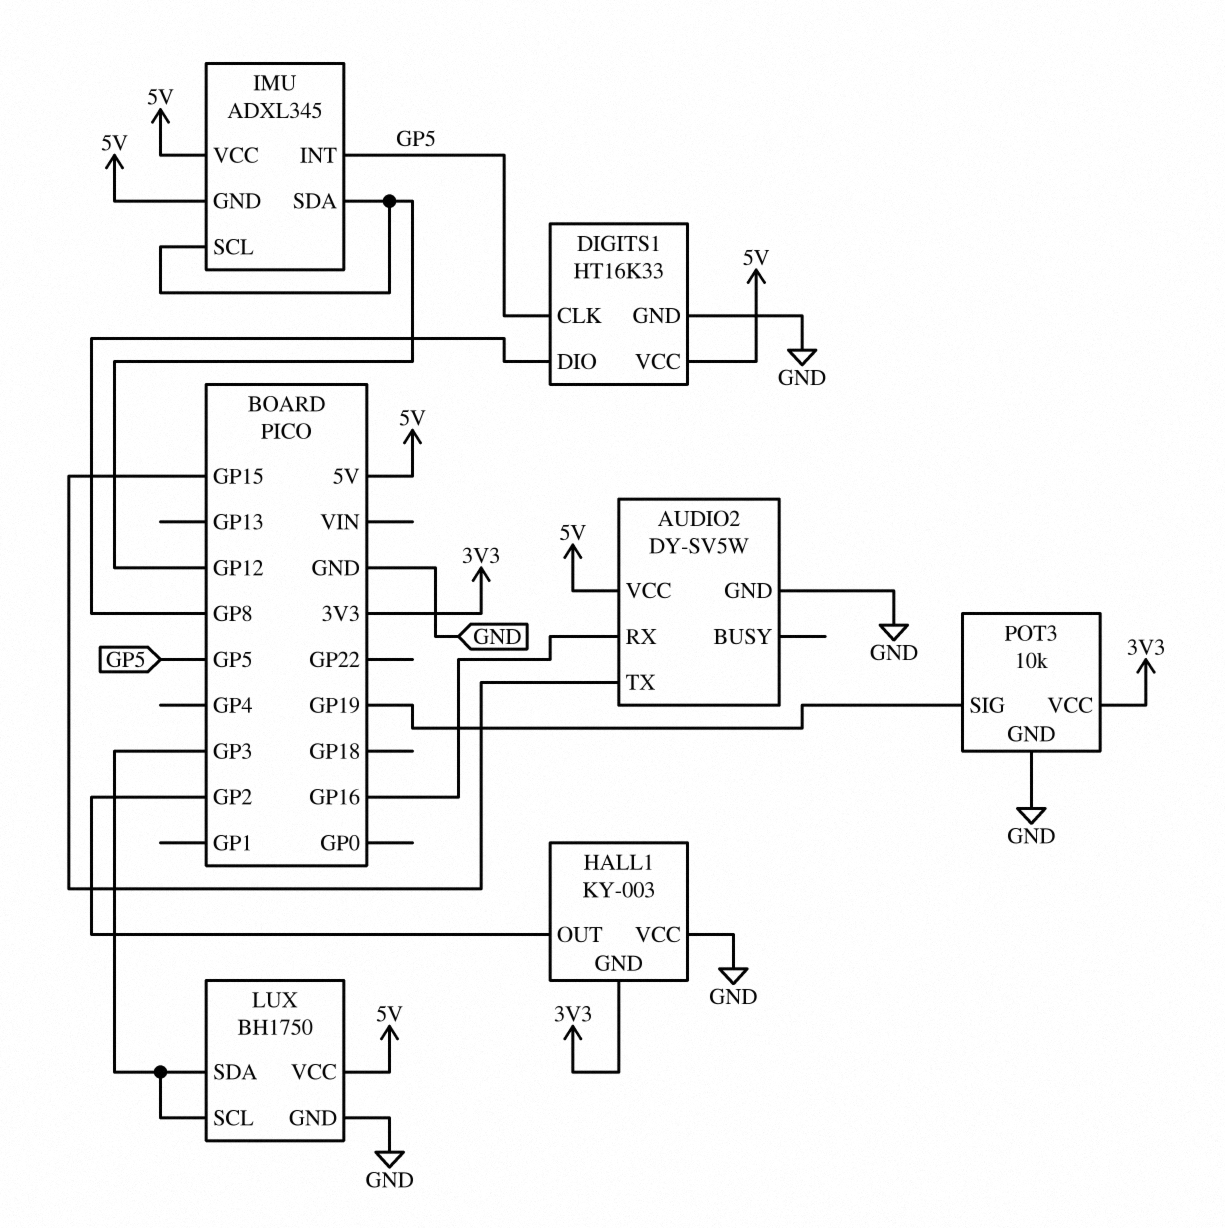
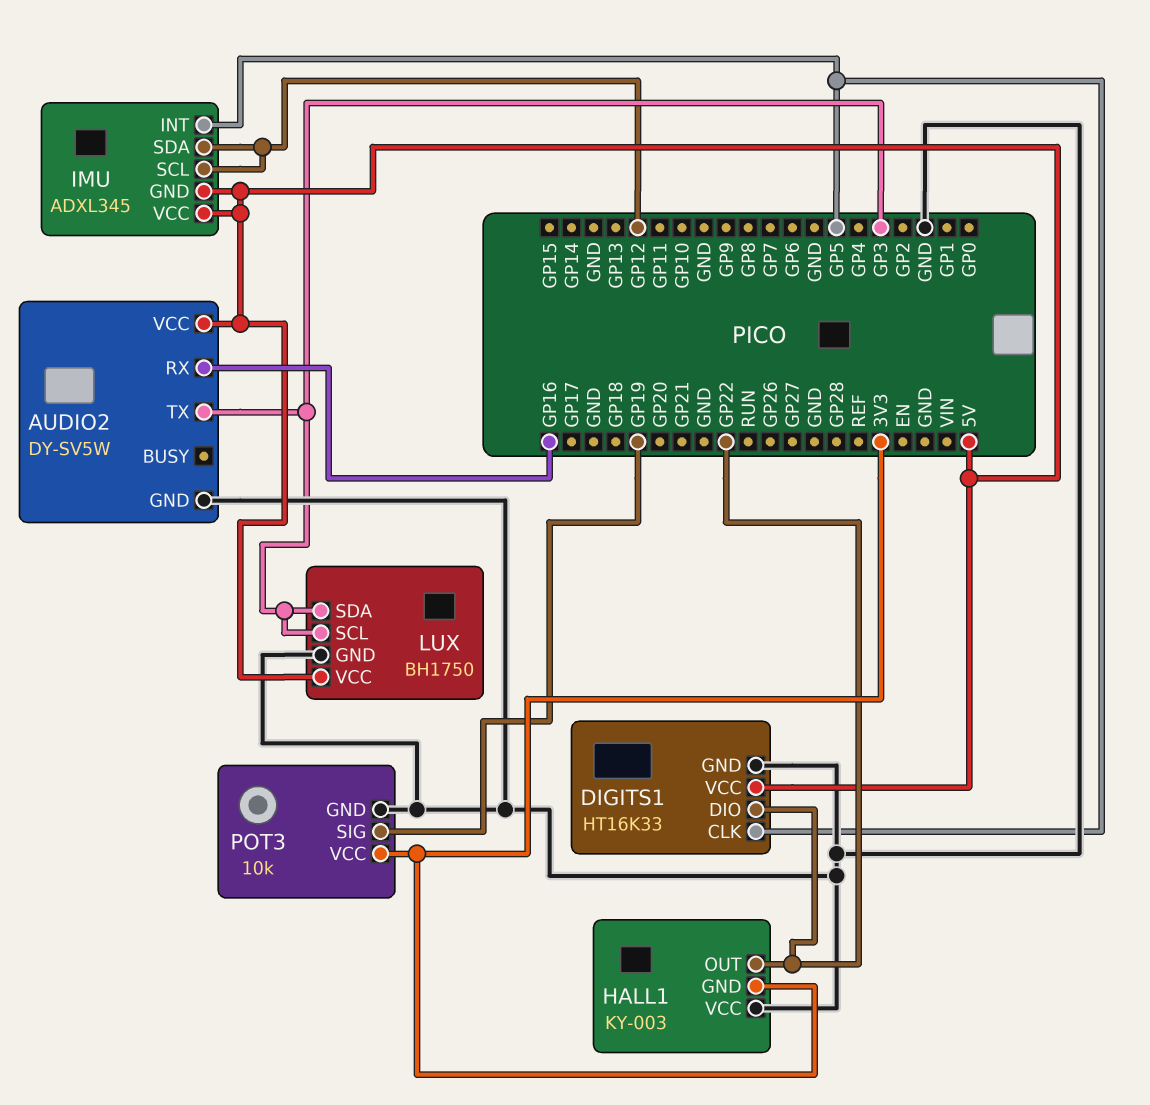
AUDIO2 pin TX: GP15 -> GP3
DIGITS1 pin DIO: GP8 -> GP22
HALL1 pin OUT: GP2 -> GP22

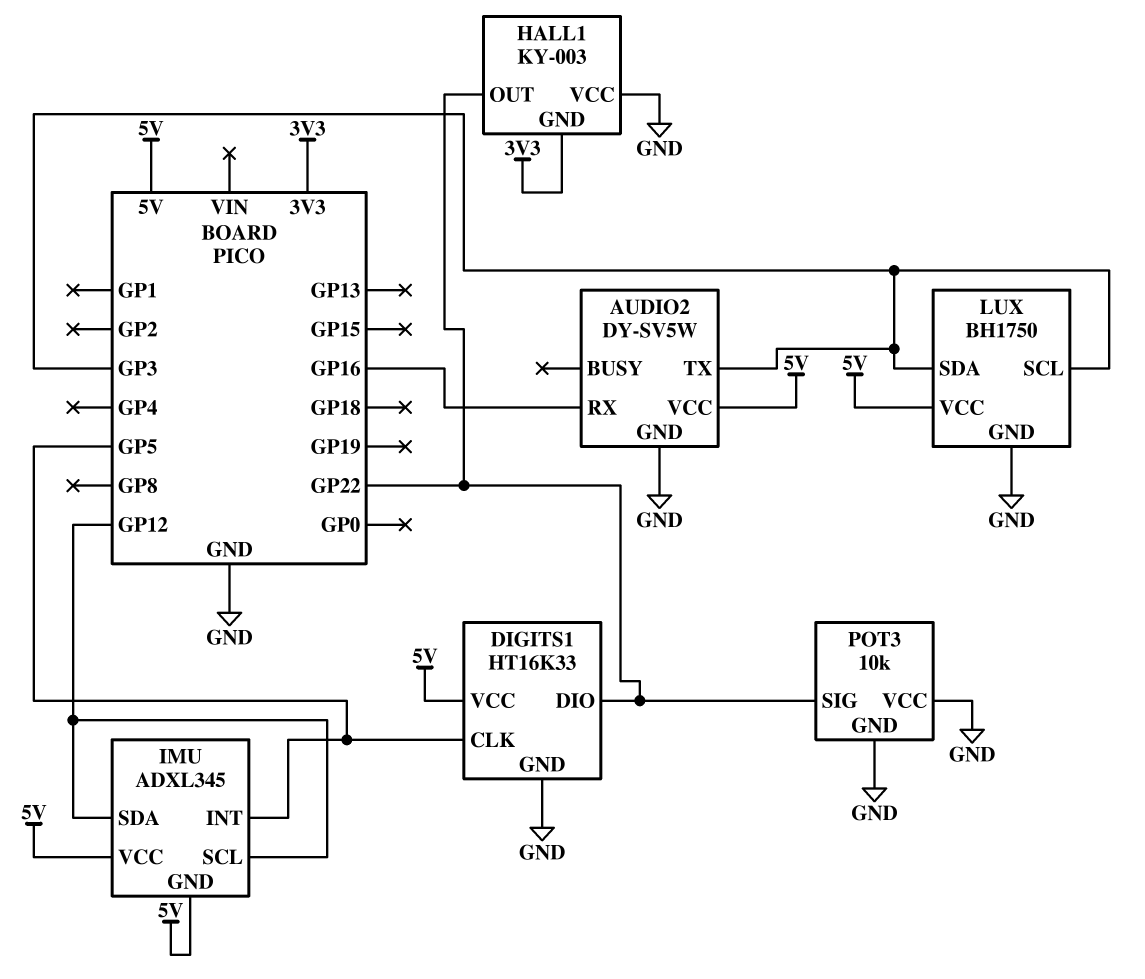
POT3 pin SIG: GP19 -> GP22
POT3 pin VCC: 3V3 -> GND

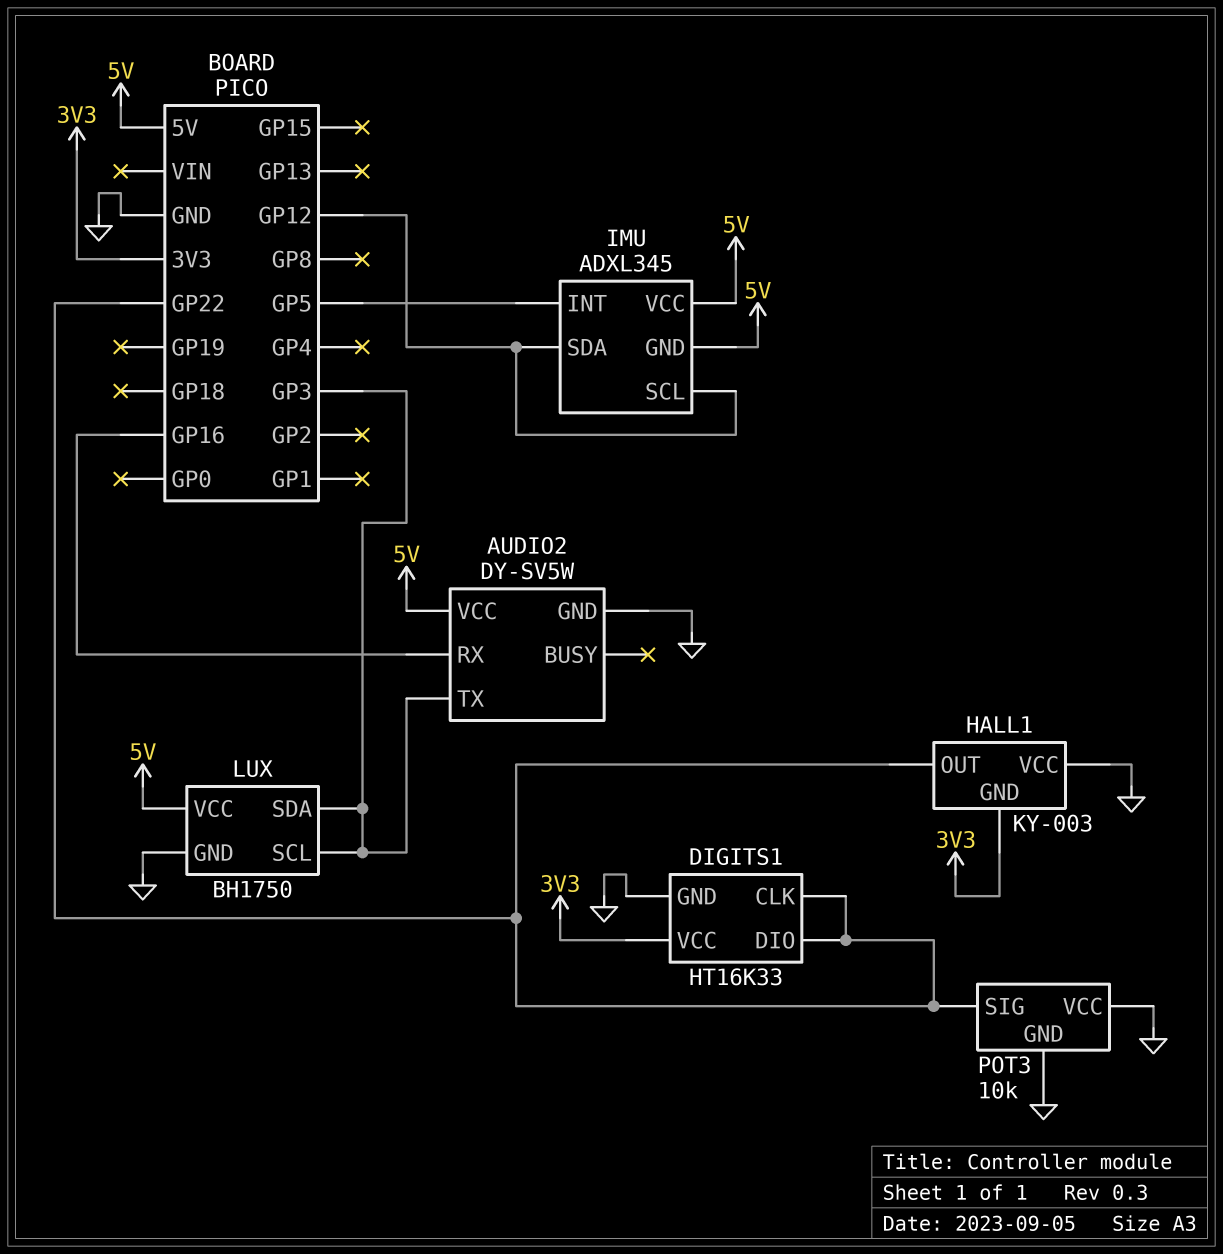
DIGITS1 pin CLK: GP5 -> GP22
DIGITS1 pin VCC: 5V -> 3V3

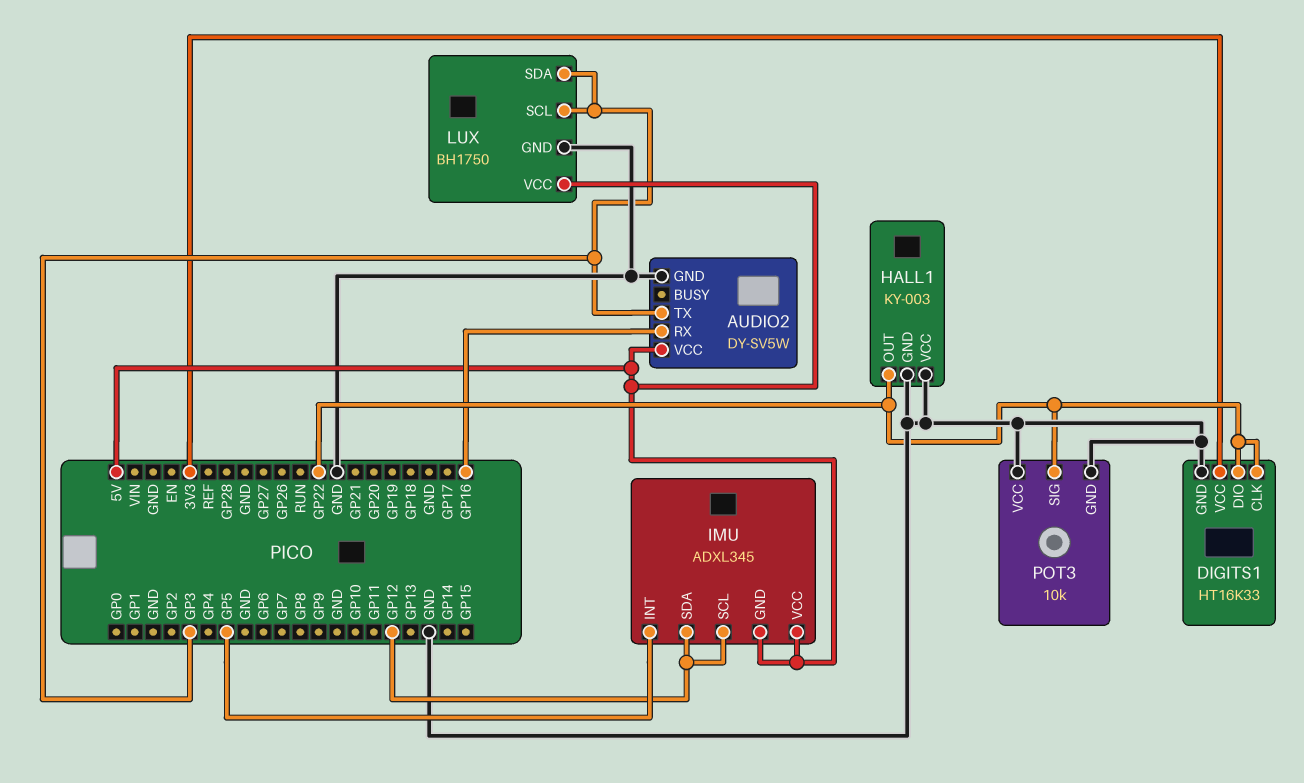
HALL1 pin GND: 3V3 -> GND

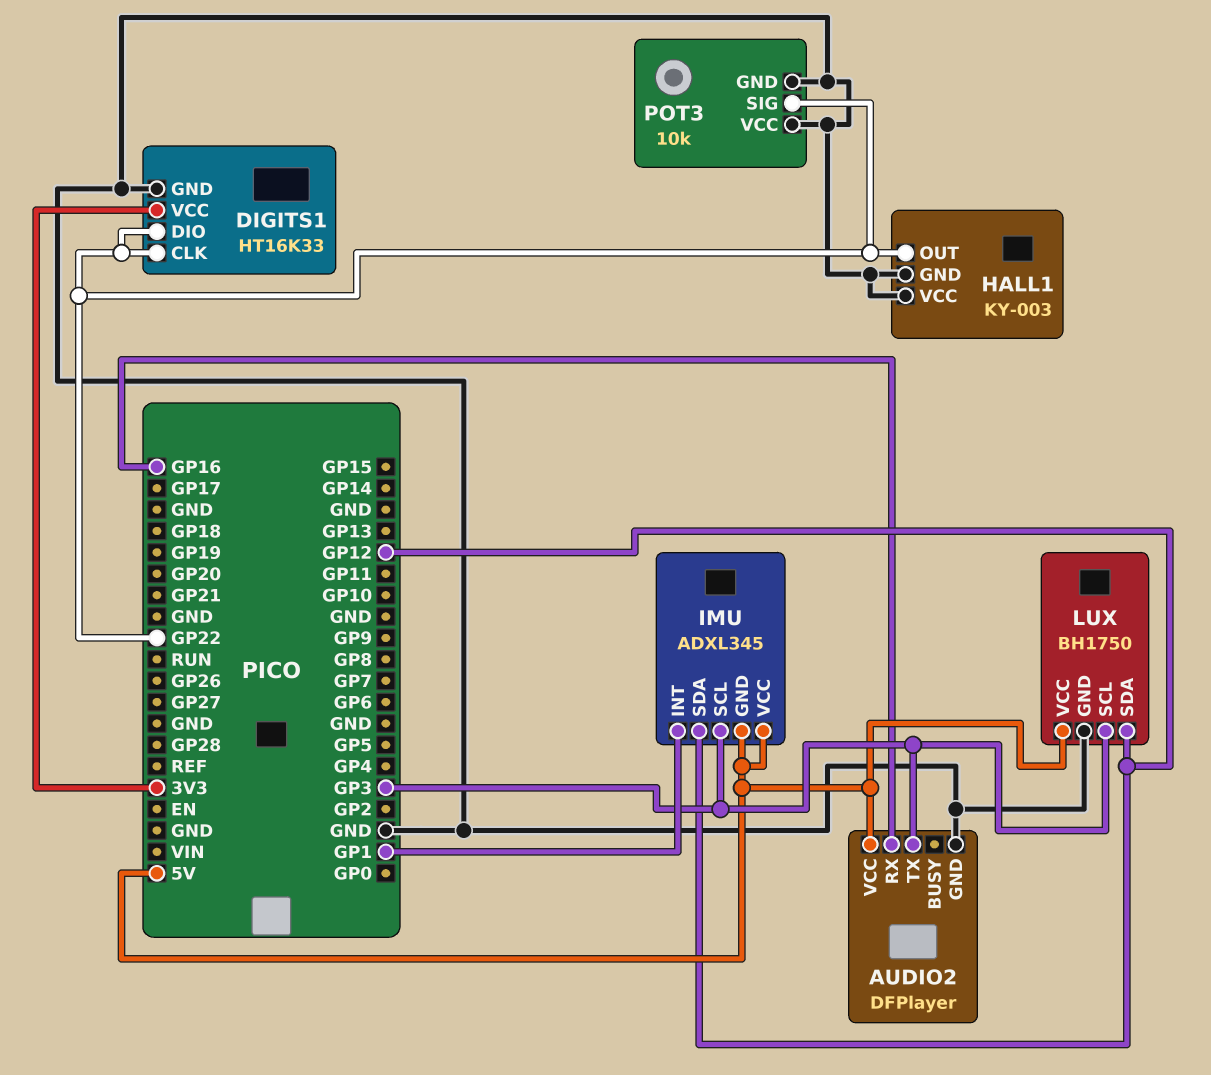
AUDIO2: DY-SV5W -> DFPlayer
IMU pin INT: GP5 -> GP1
IMU pin SCL: GP12 -> GP3
LUX pin SDA: GP3 -> GP12

